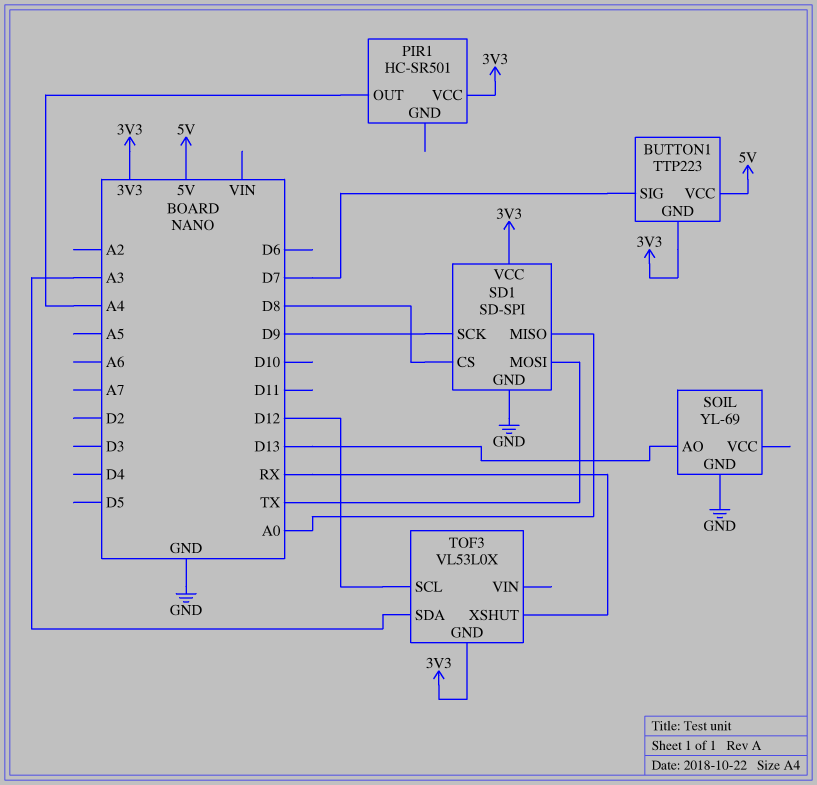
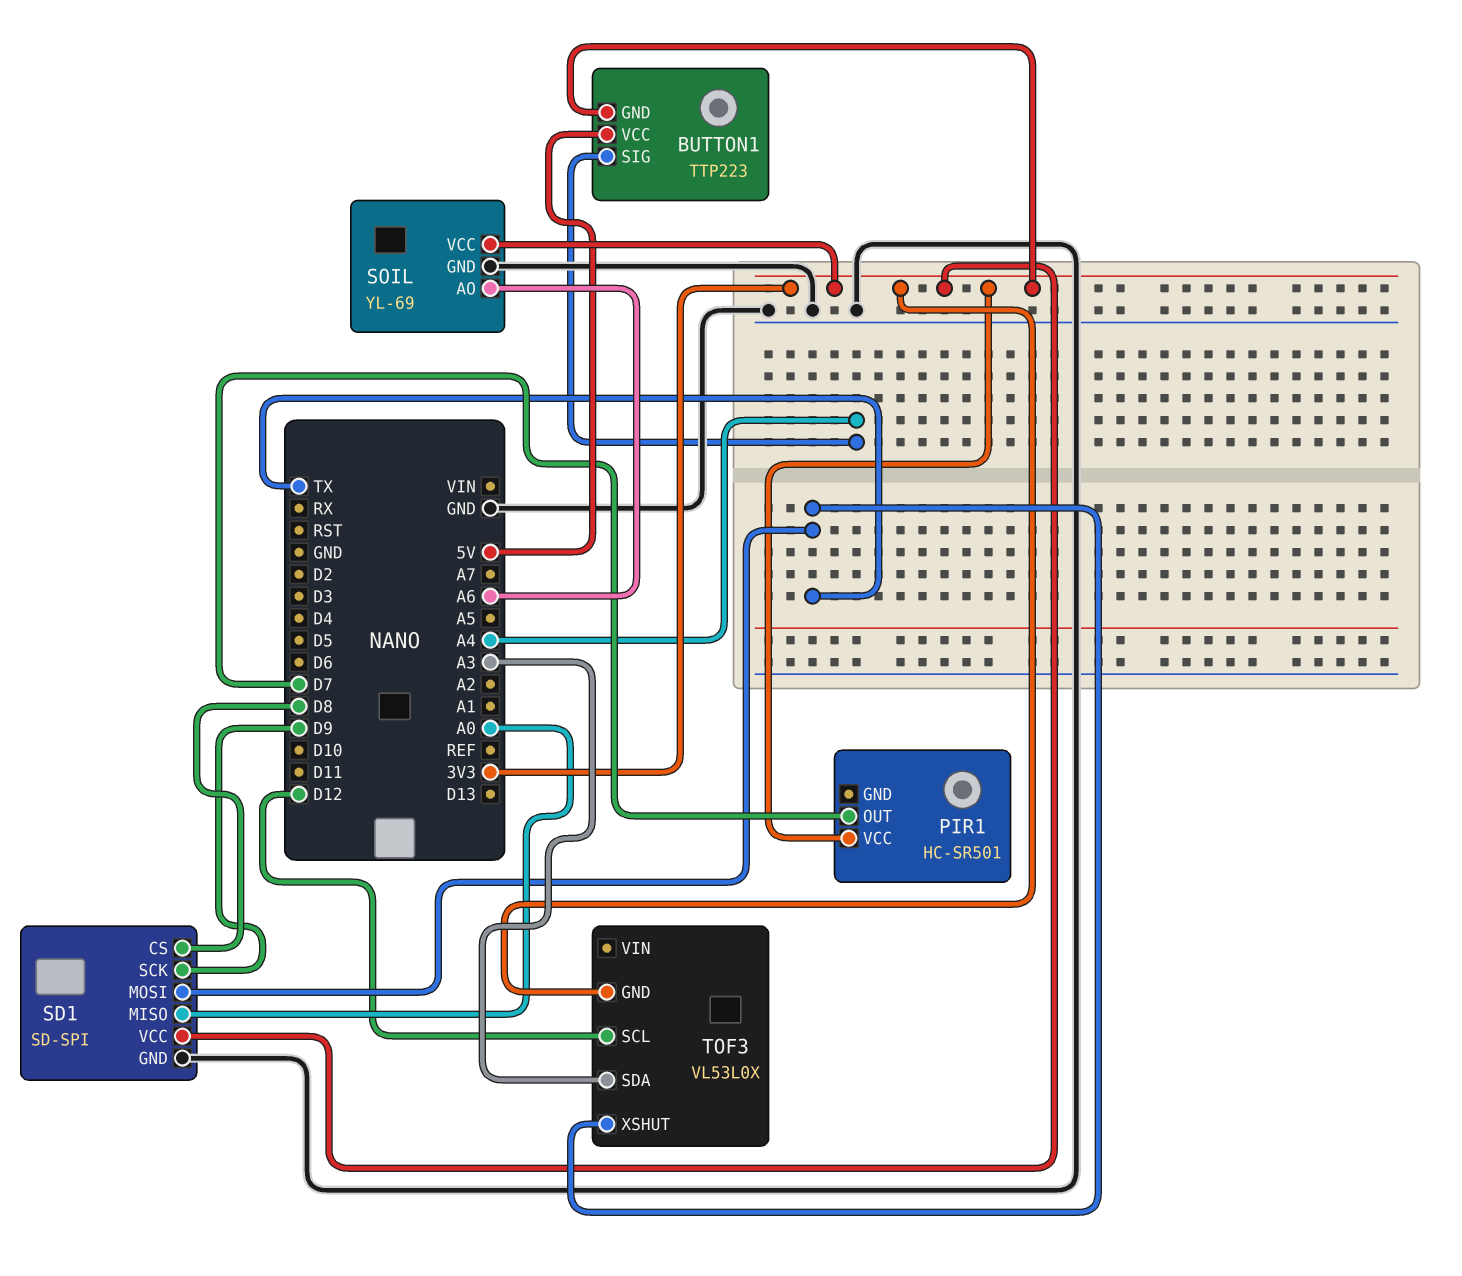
BUTTON1 pin SIG: D7 -> A4
PIR1 pin OUT: A4 -> D7
SOIL pin AO: D13 -> A6
SOIL pin VCC: none -> 3V3
TOF3 pin XSHUT: RX -> TX

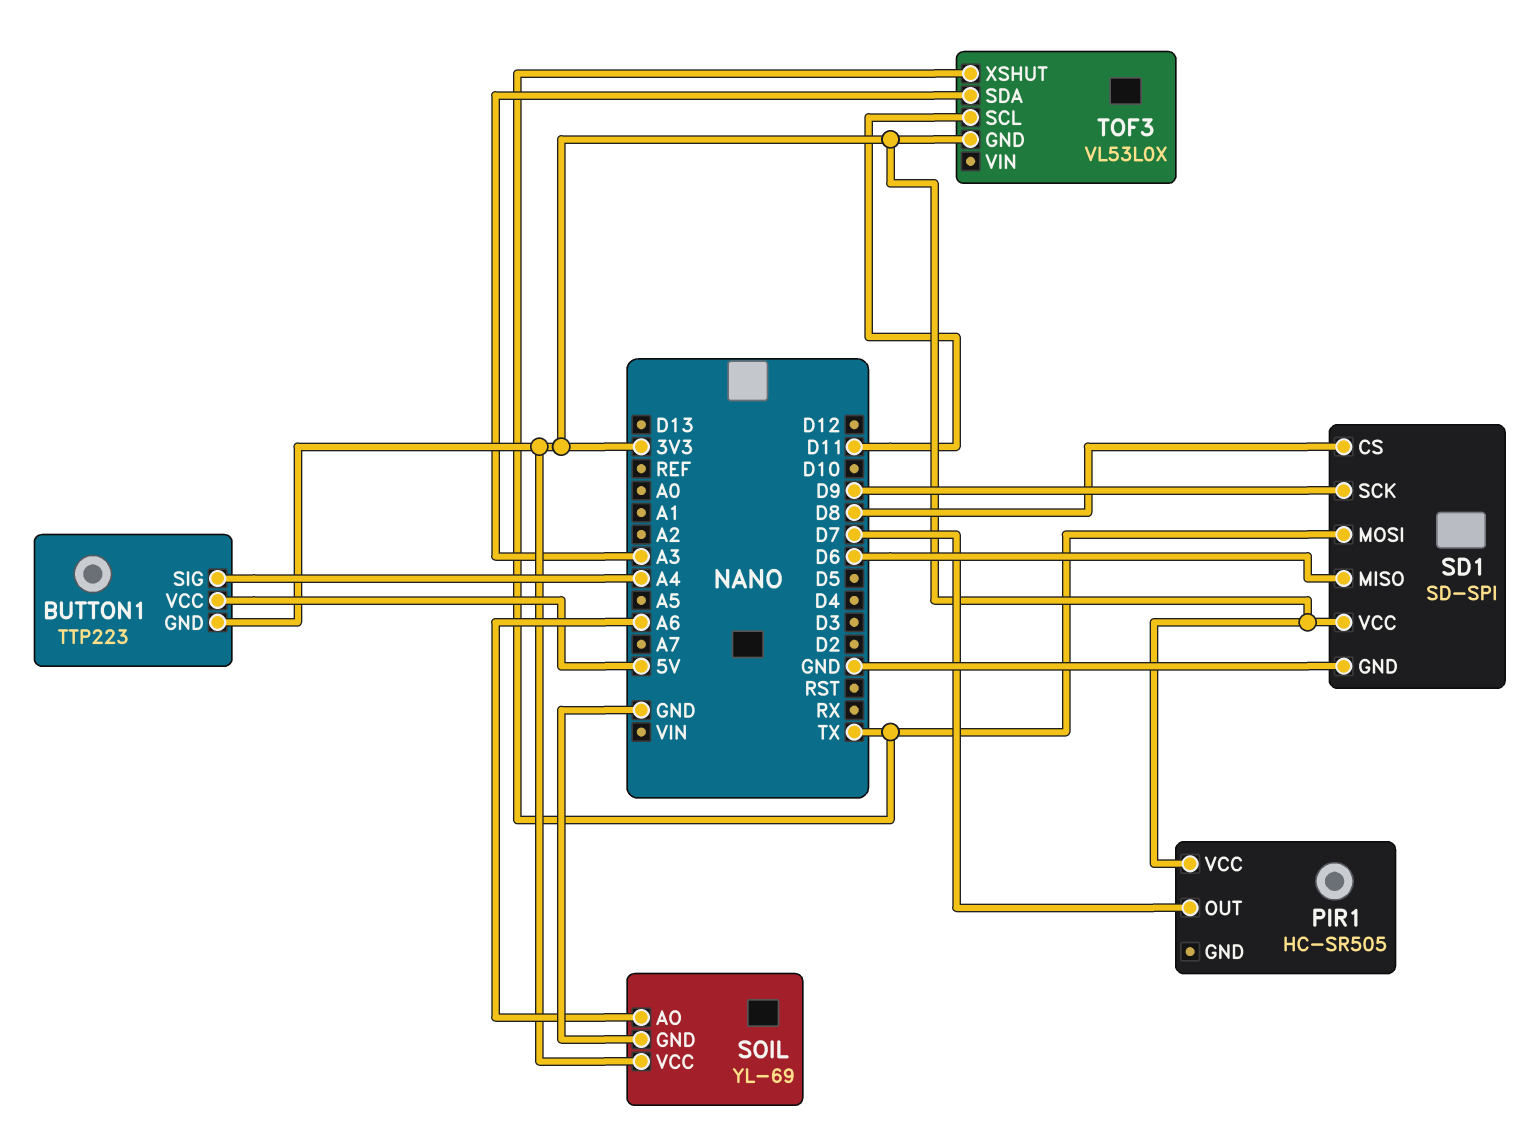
PIR1: HC-SR501 -> HC-SR505
SD1 pin MISO: A0 -> D6
TOF3 pin SCL: D12 -> D11

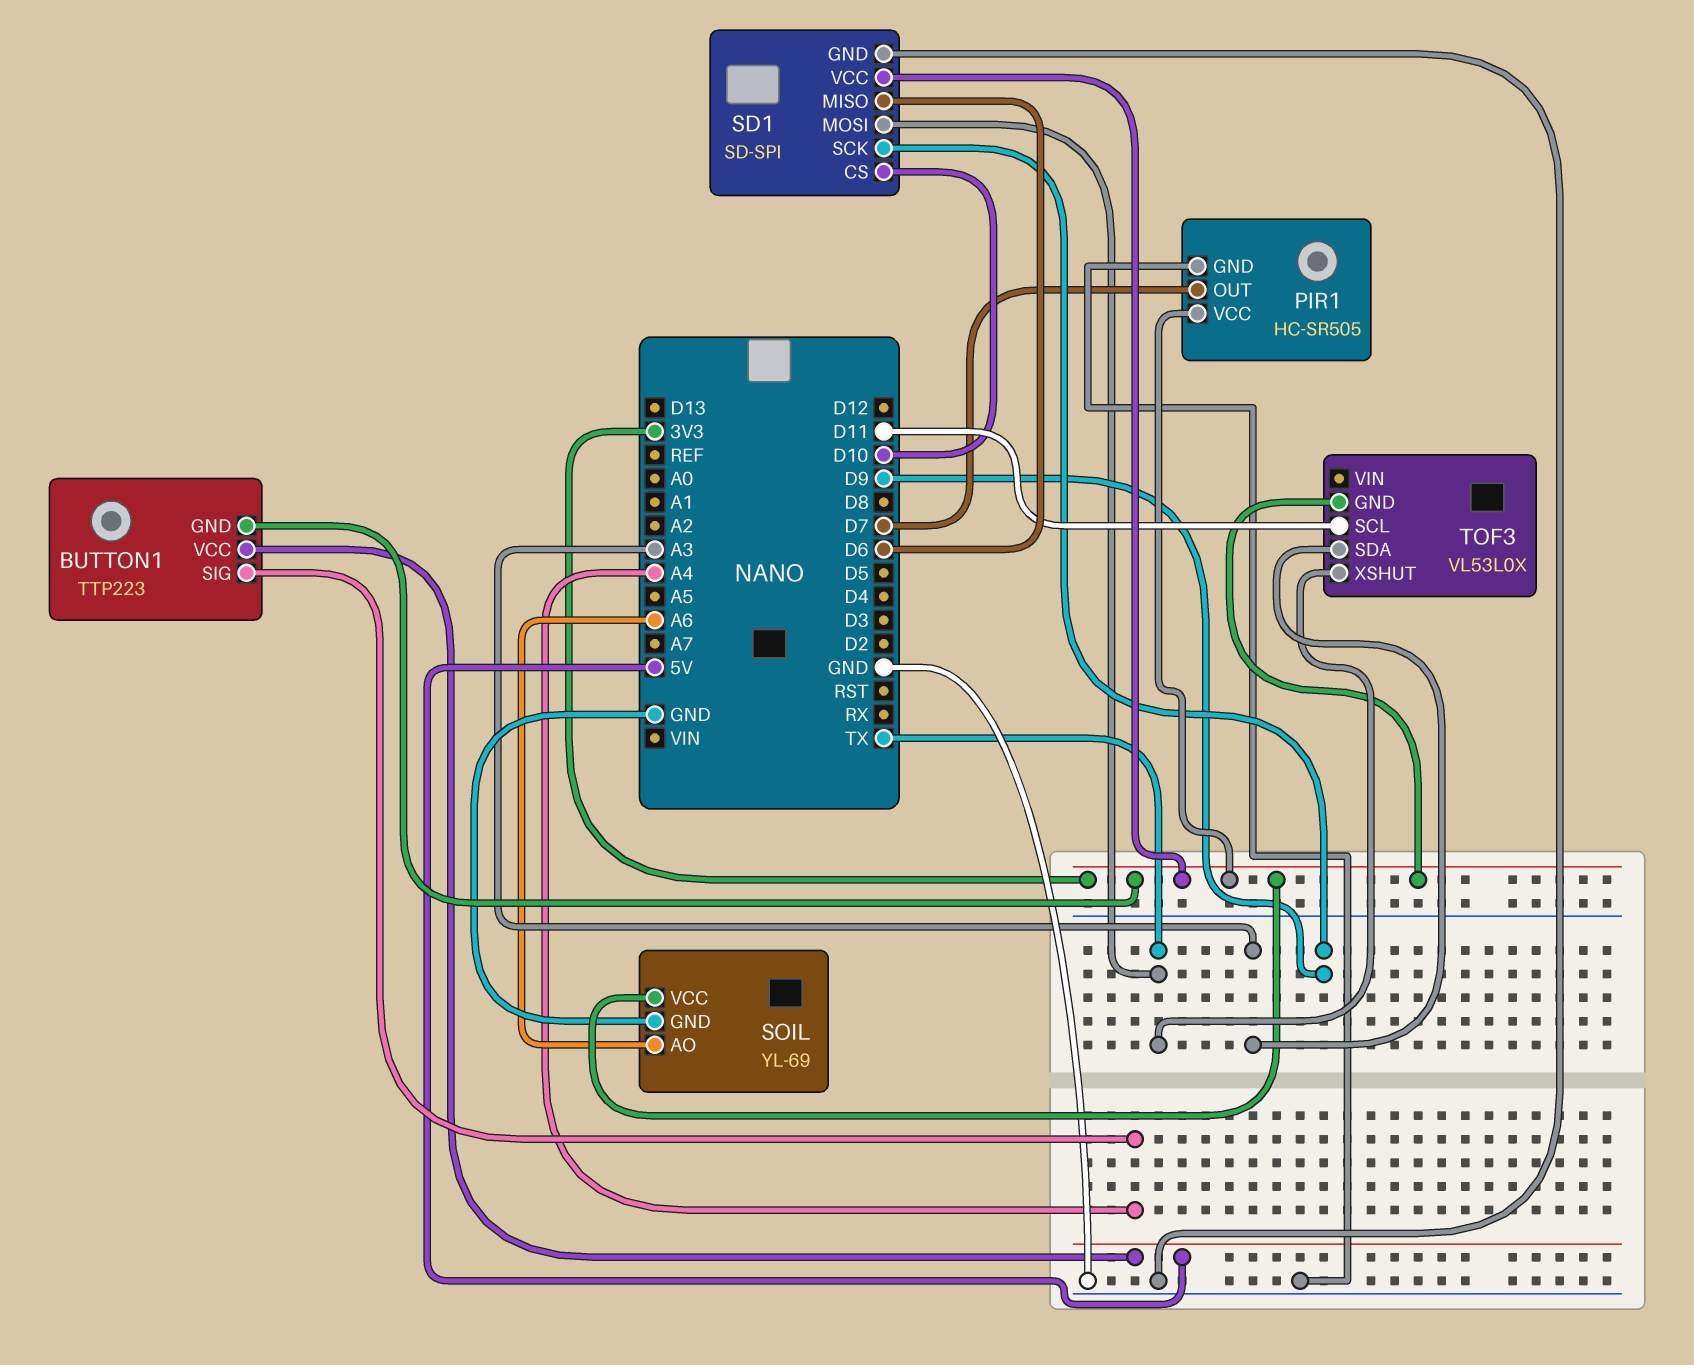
PIR1 pin GND: none -> GND
SD1 pin CS: D8 -> D10

